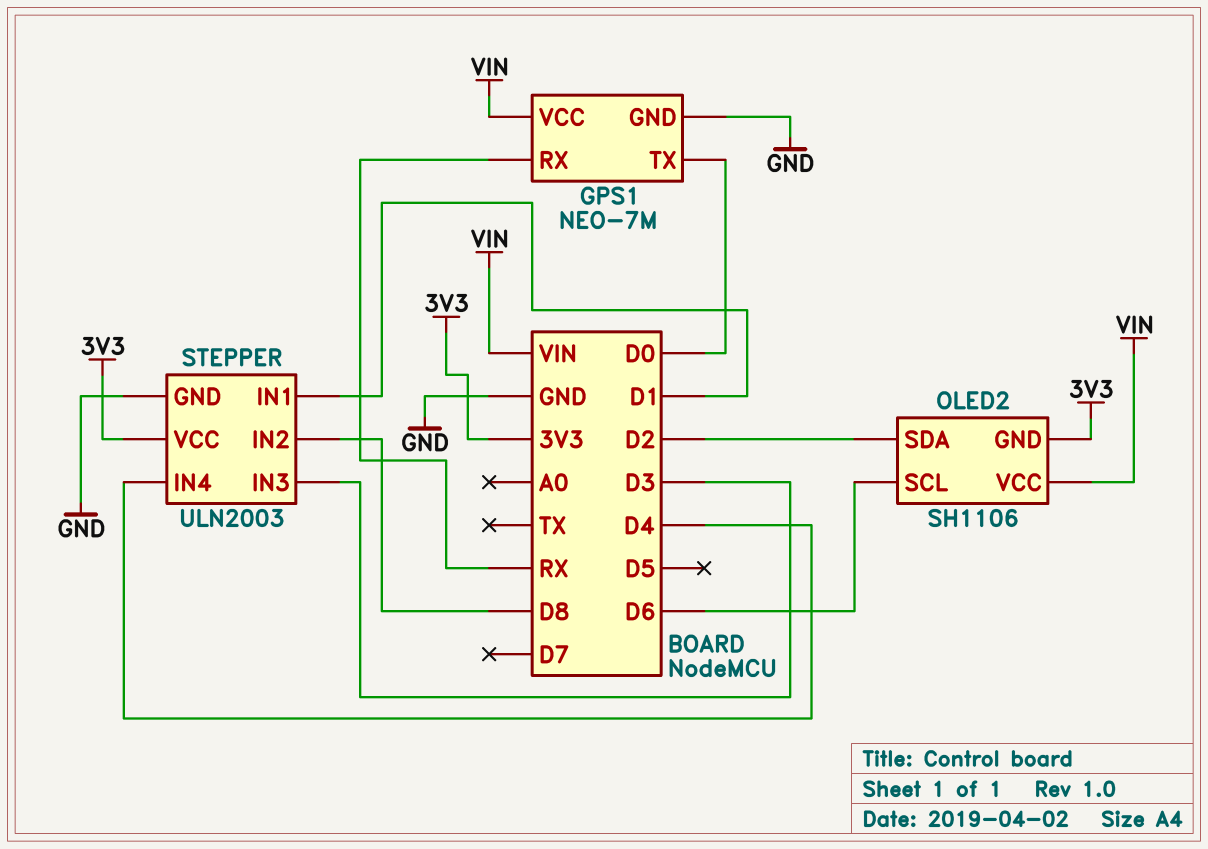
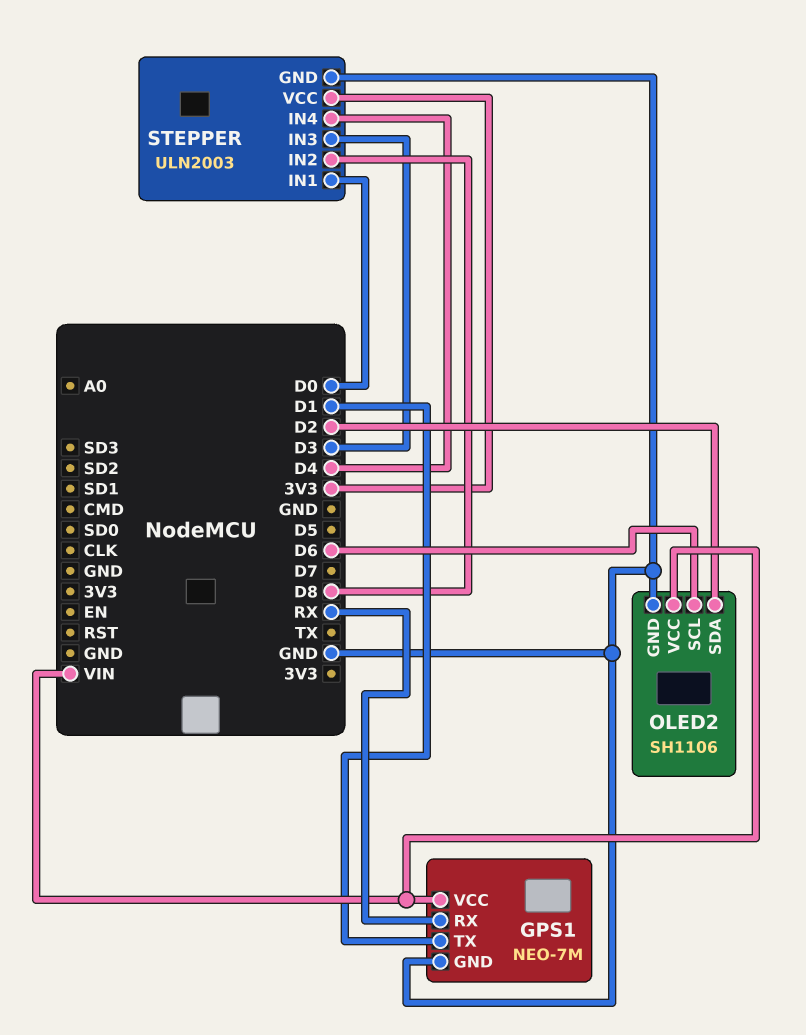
GPS1 pin TX: D0 -> D1
OLED2 pin GND: 3V3 -> GND
STEPPER pin IN1: D1 -> D0

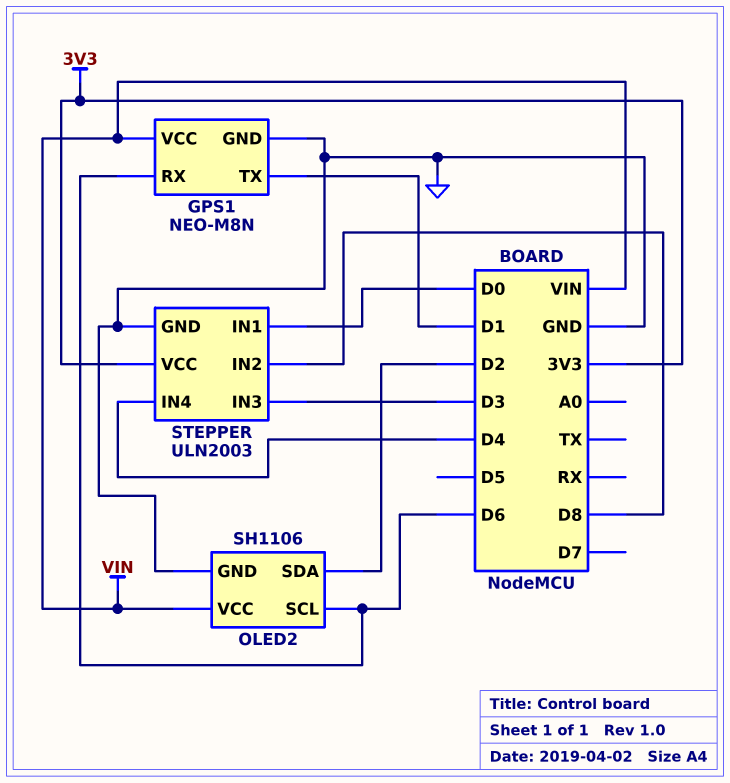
GPS1: NEO-7M -> NEO-M8N
GPS1 pin RX: RX -> D6

